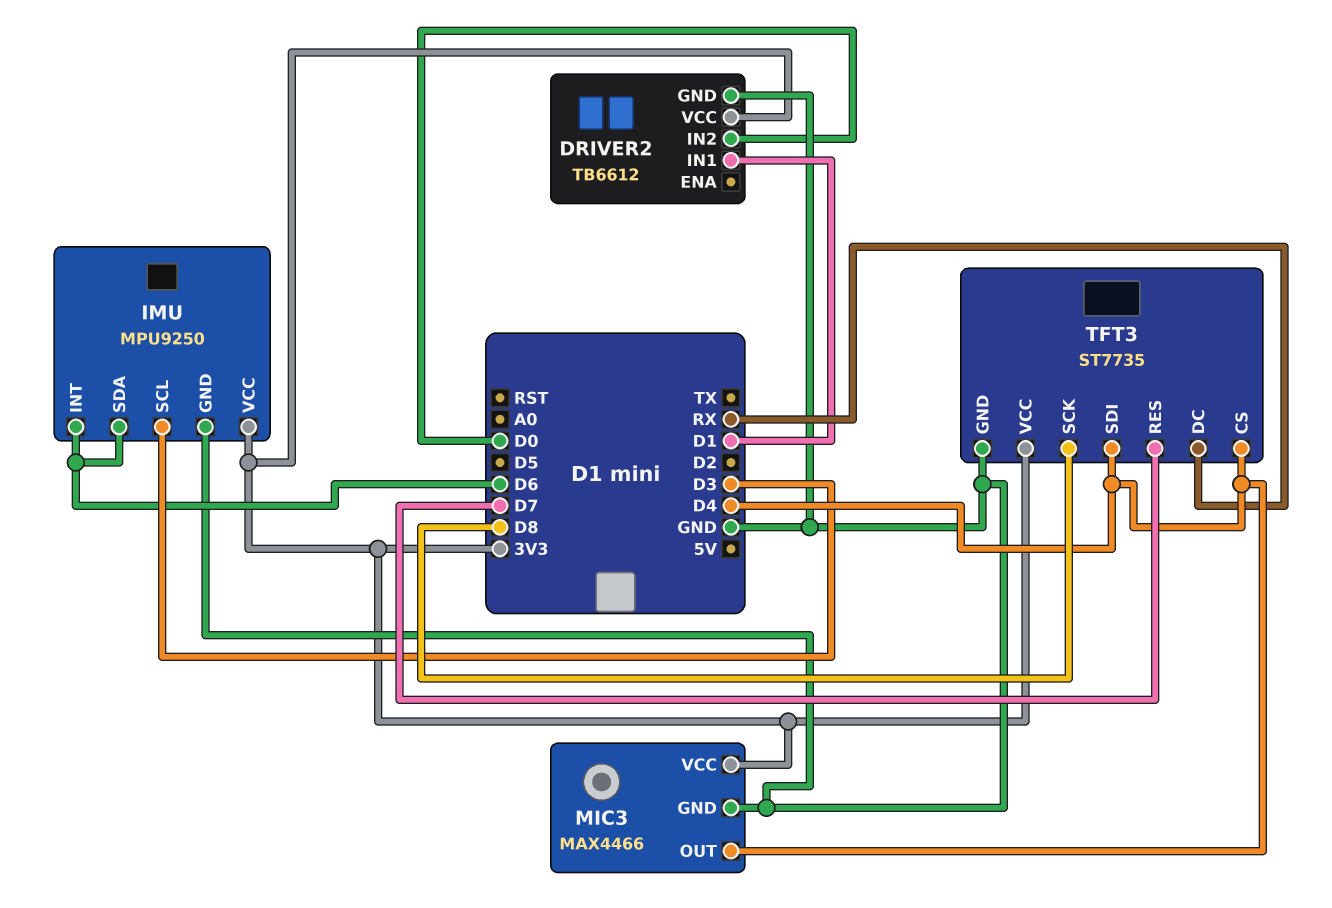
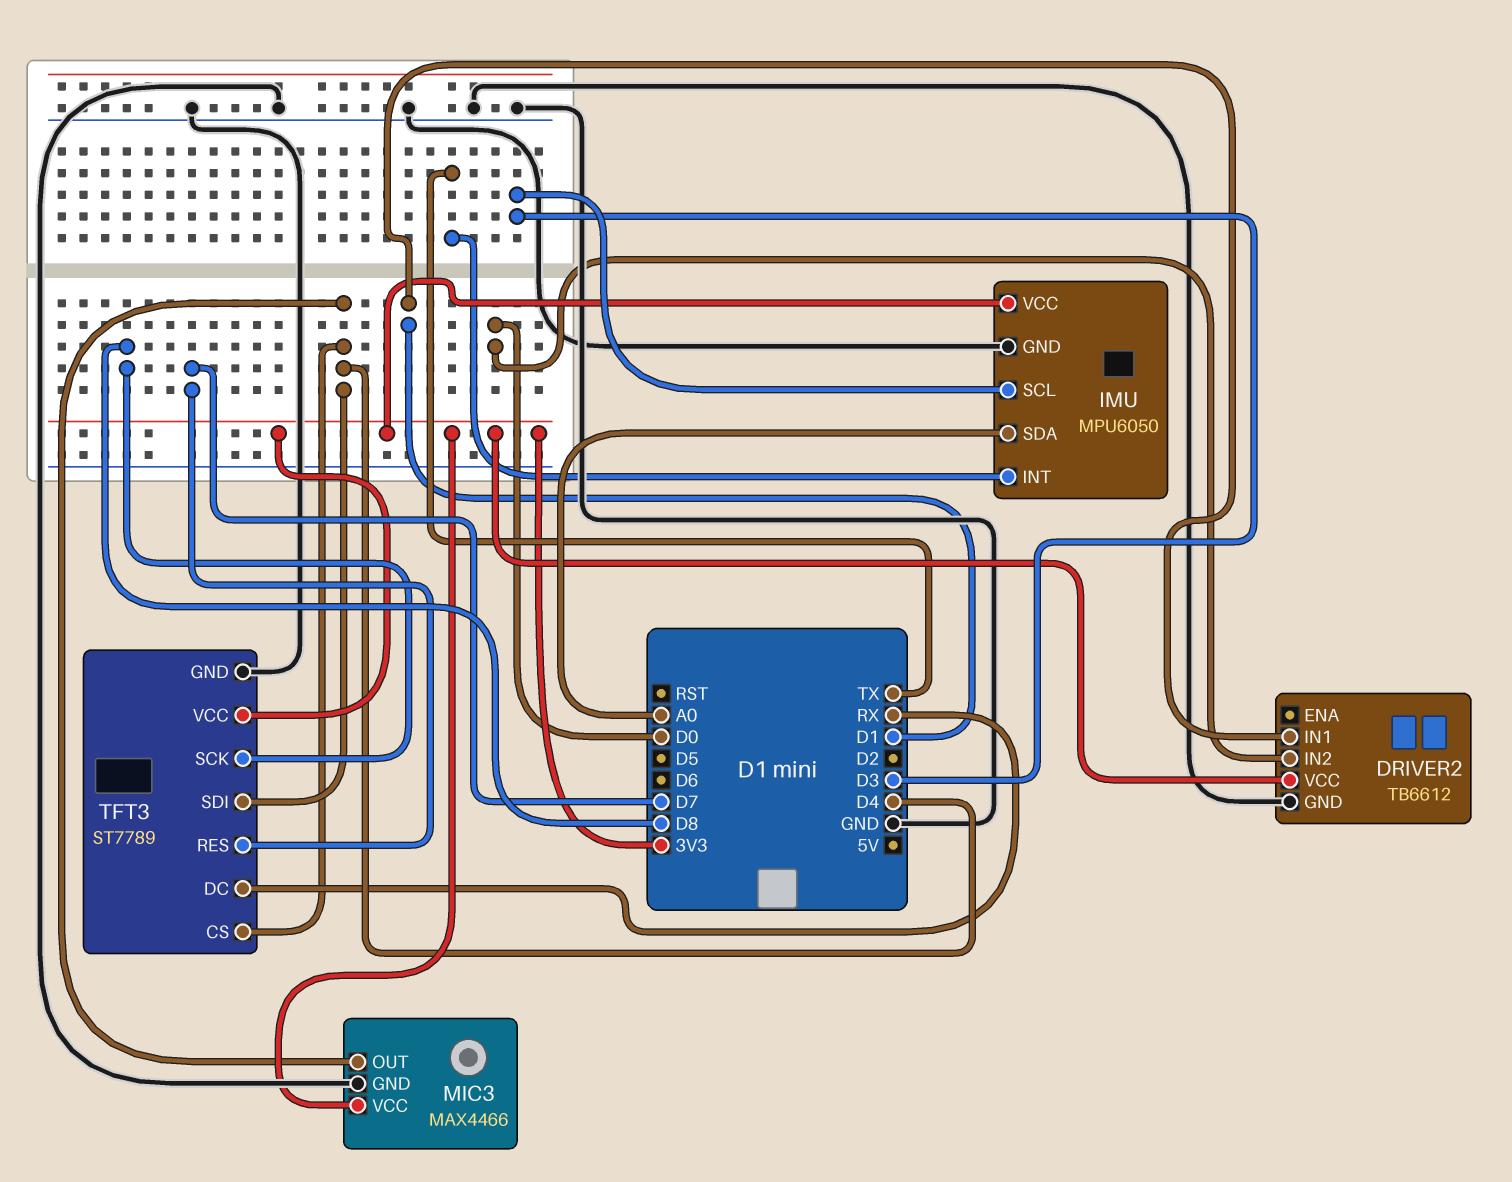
IMU: MPU9250 -> MPU6050
IMU pin INT: D6 -> TX
IMU pin SDA: D6 -> A0
TFT3: ST7735 -> ST7789

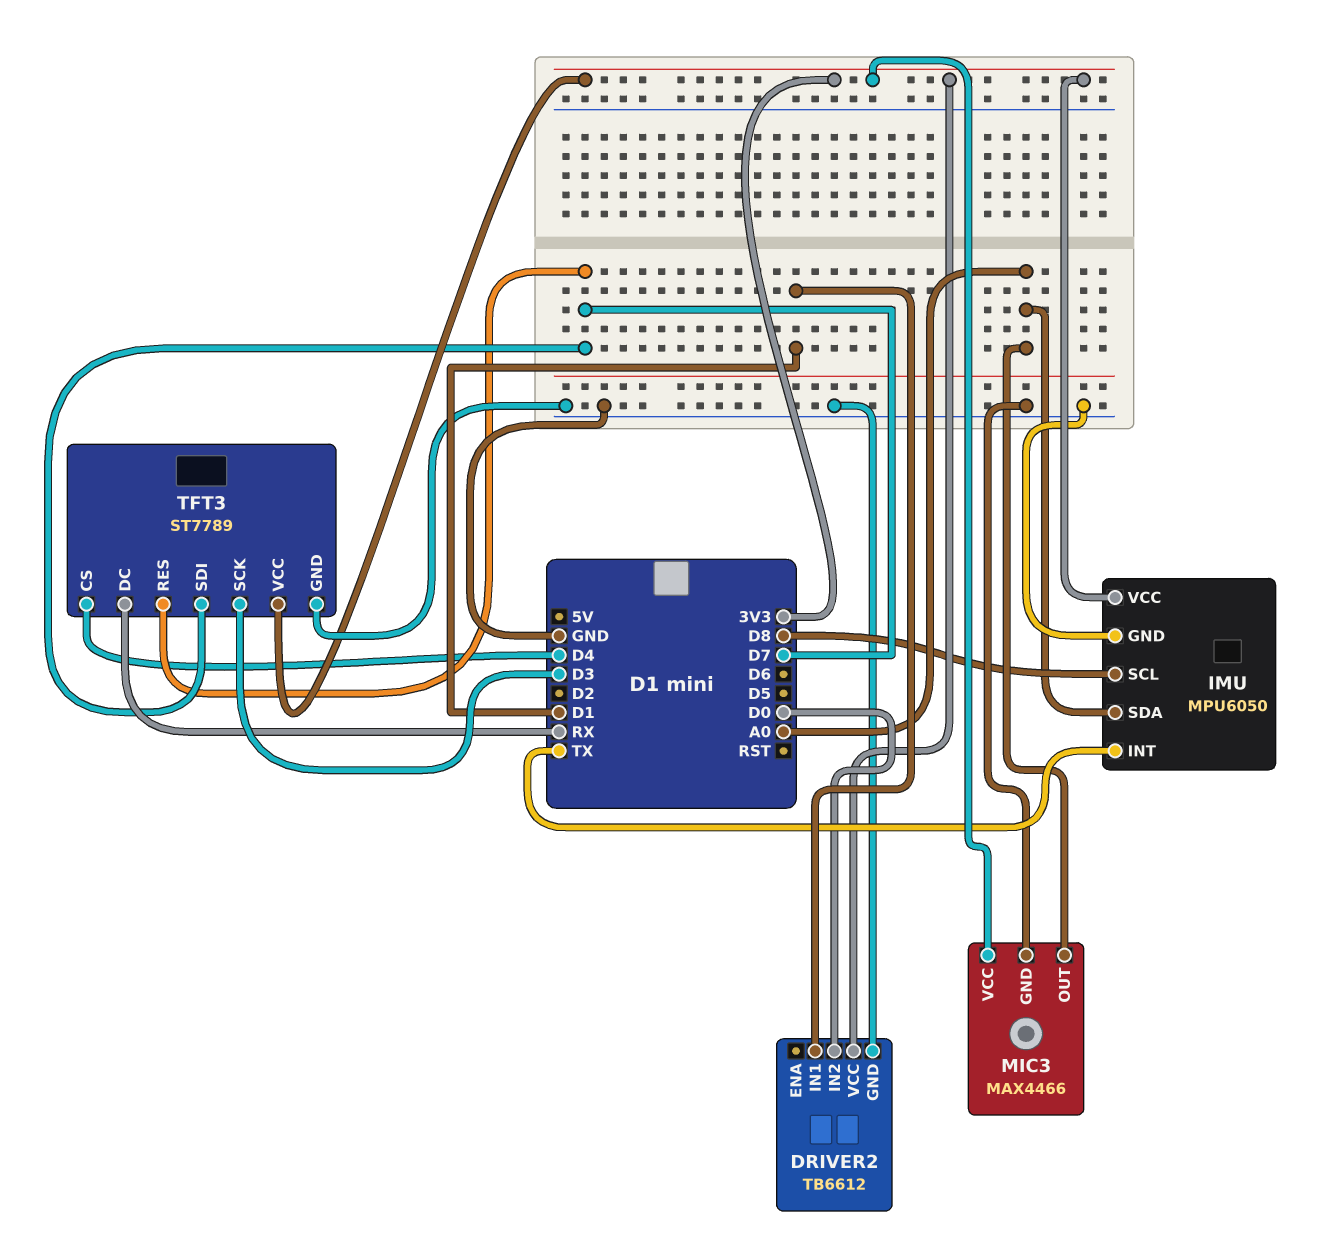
IMU pin SCL: D3 -> D8
MIC3 pin OUT: D4 -> A0
TFT3 pin SCK: D8 -> D3
TFT3 pin SDI: D4 -> D7

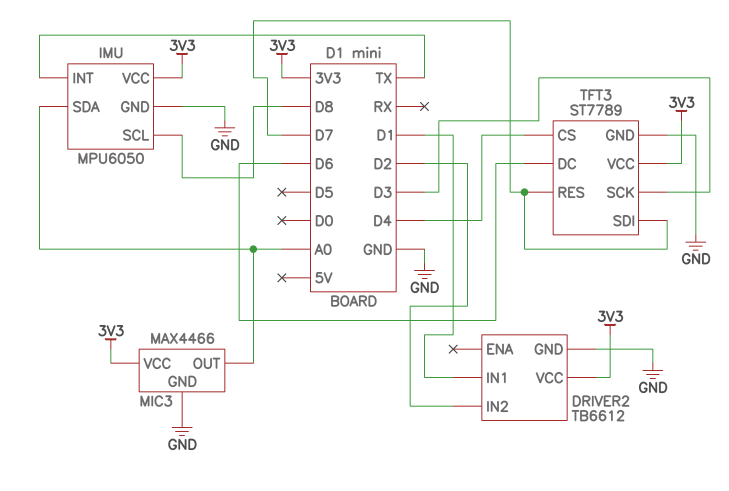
DRIVER2 pin IN2: D0 -> D2
TFT3 pin DC: RX -> D6

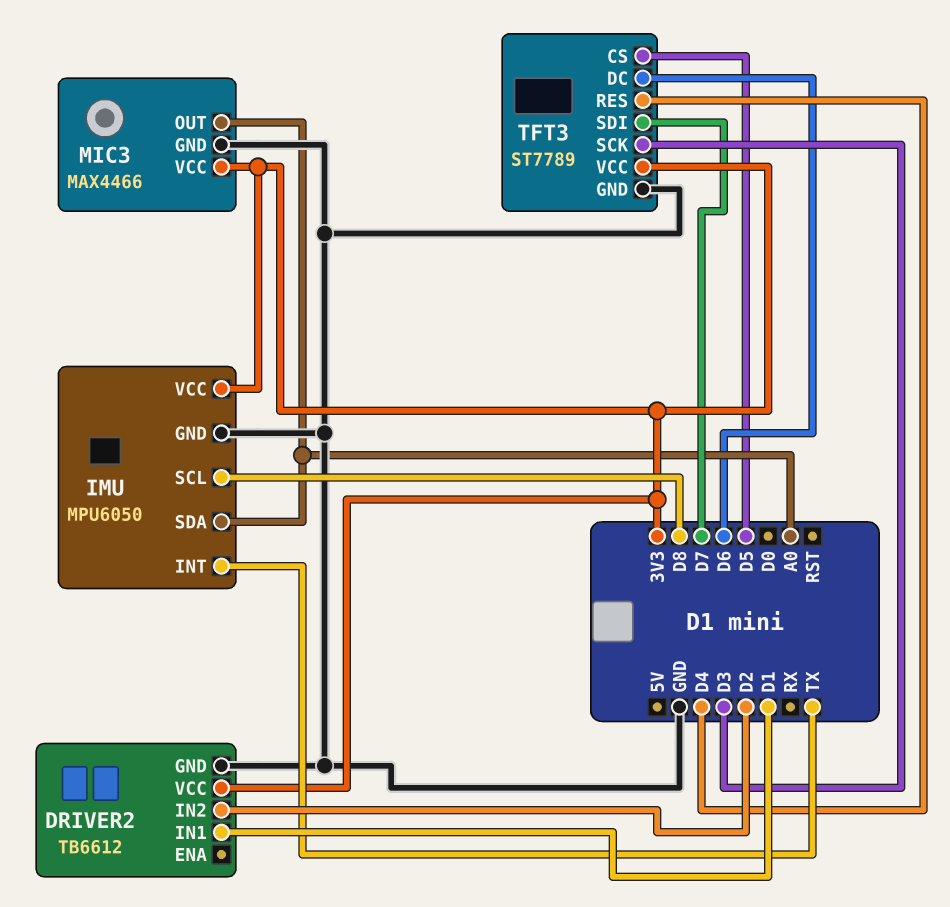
TFT3 pin CS: D4 -> D5
TFT3 pin RES: D7 -> D4

